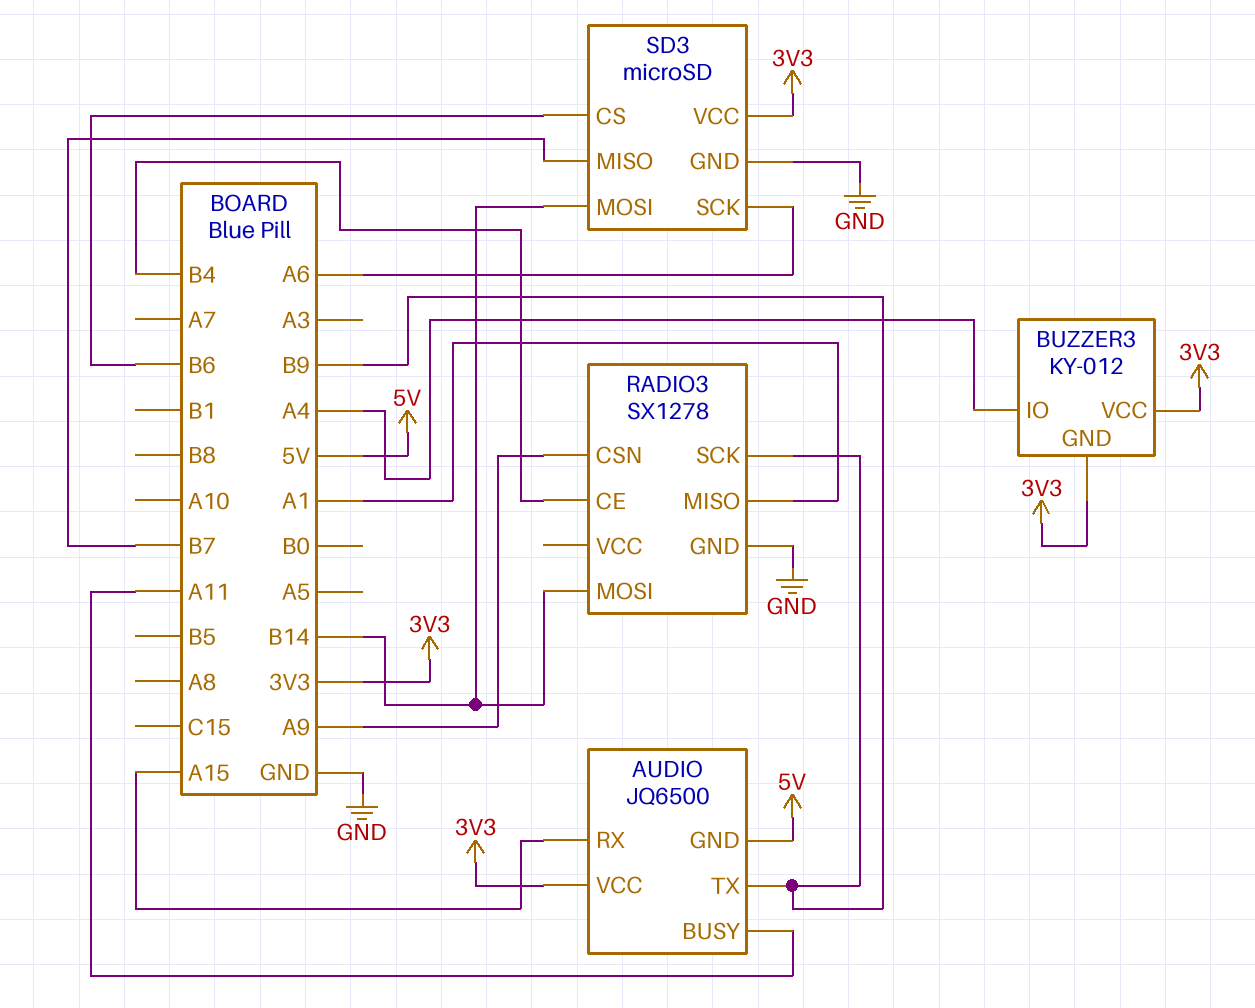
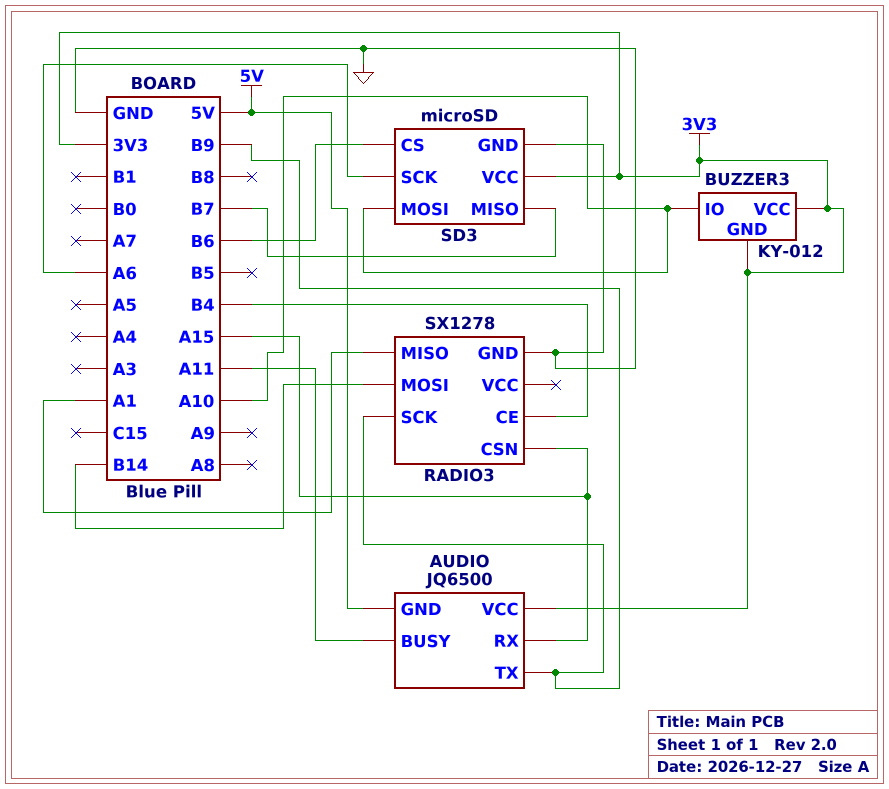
BUZZER3 pin IO: A4 -> A10
RADIO3 pin CSN: A9 -> A15
SD3 pin MOSI: B14 -> A10

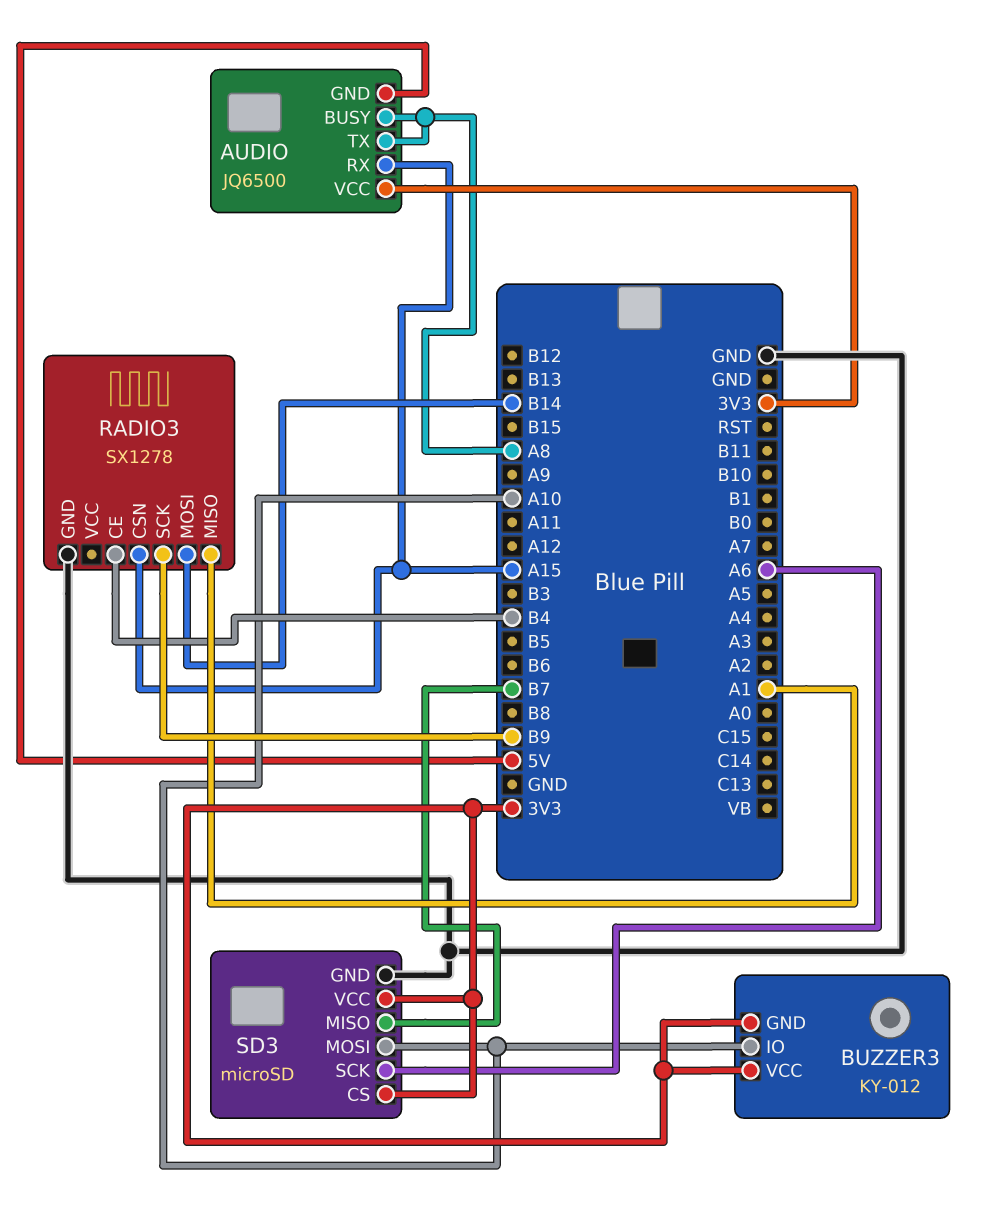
AUDIO pin BUSY: A11 -> A8
AUDIO pin TX: B9 -> A8
SD3 pin CS: B6 -> 3V3

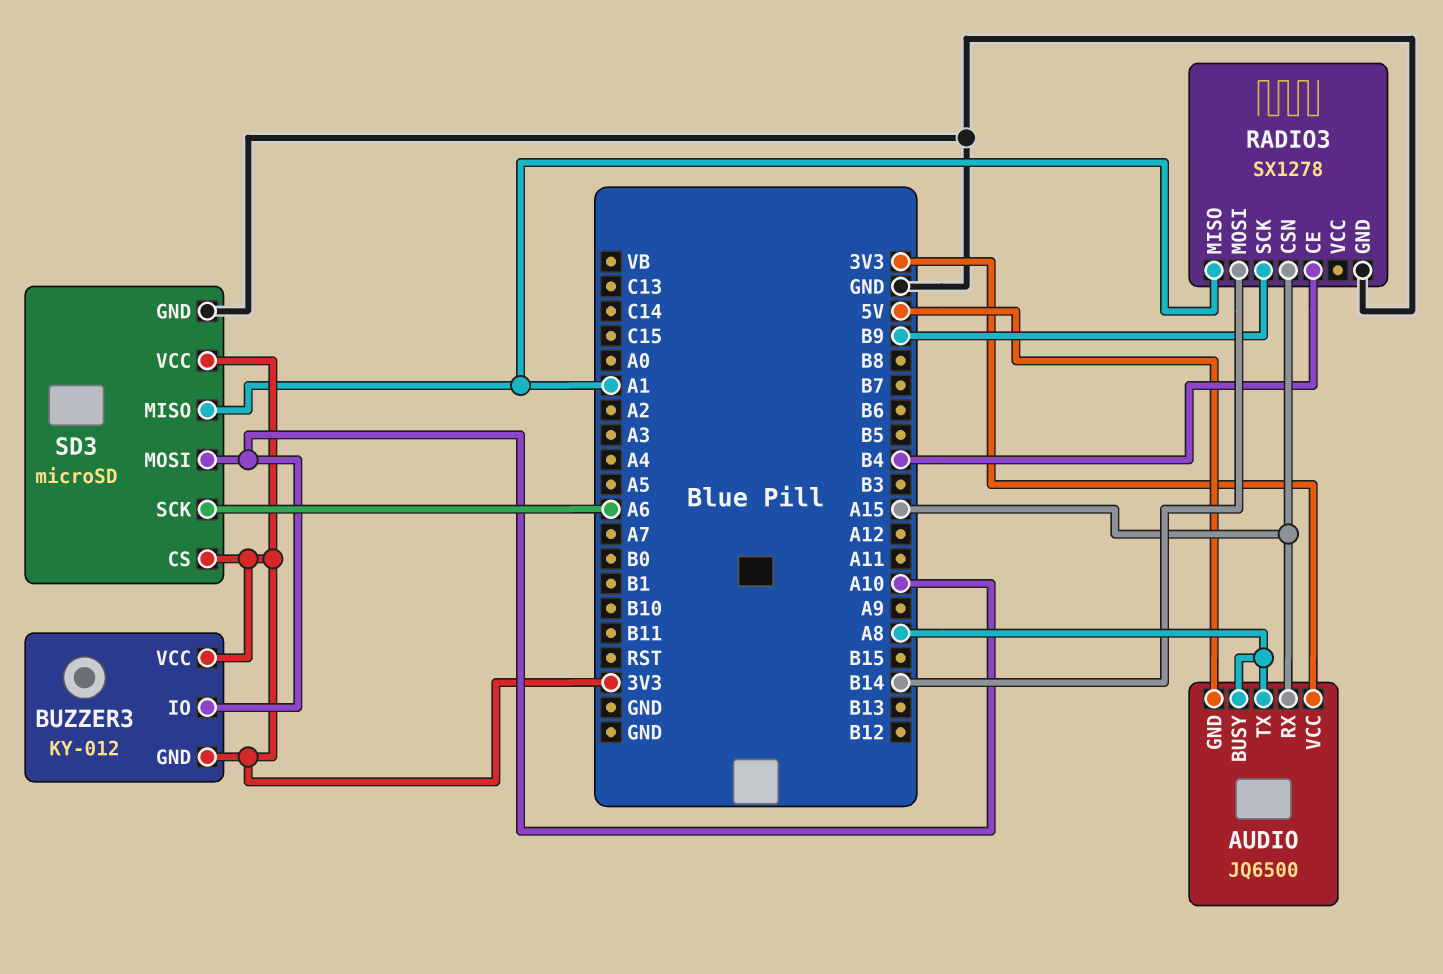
SD3 pin MISO: B7 -> A1

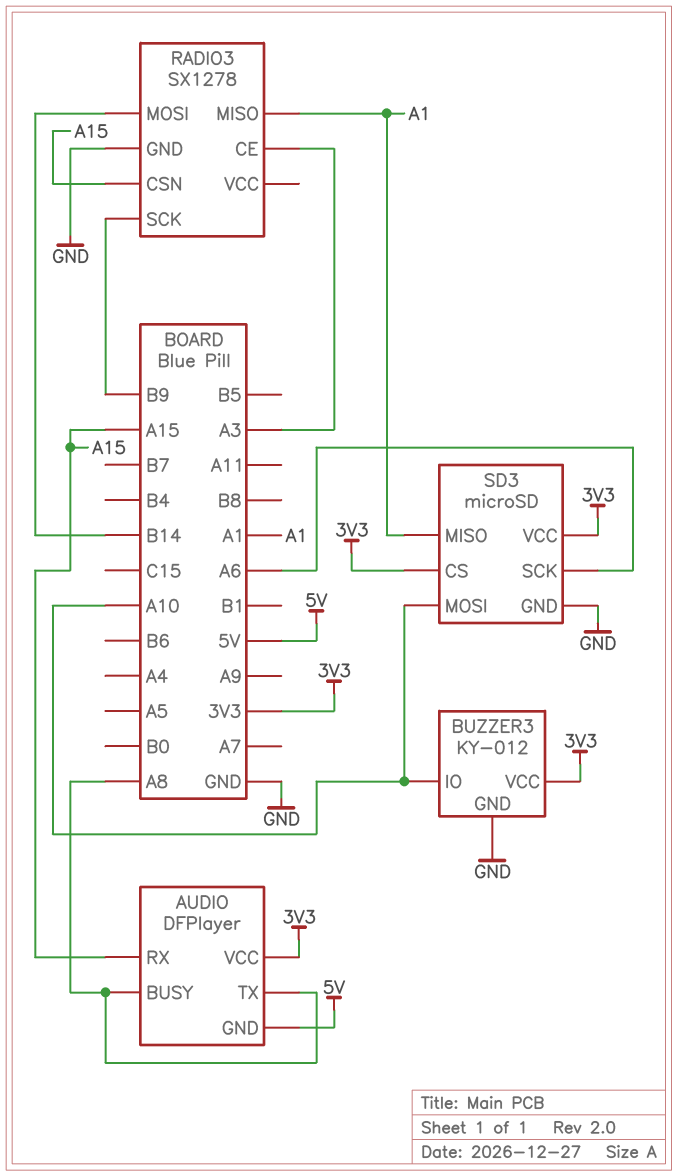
AUDIO: JQ6500 -> DFPlayer
BUZZER3 pin GND: 3V3 -> GND
RADIO3 pin CE: B4 -> A3

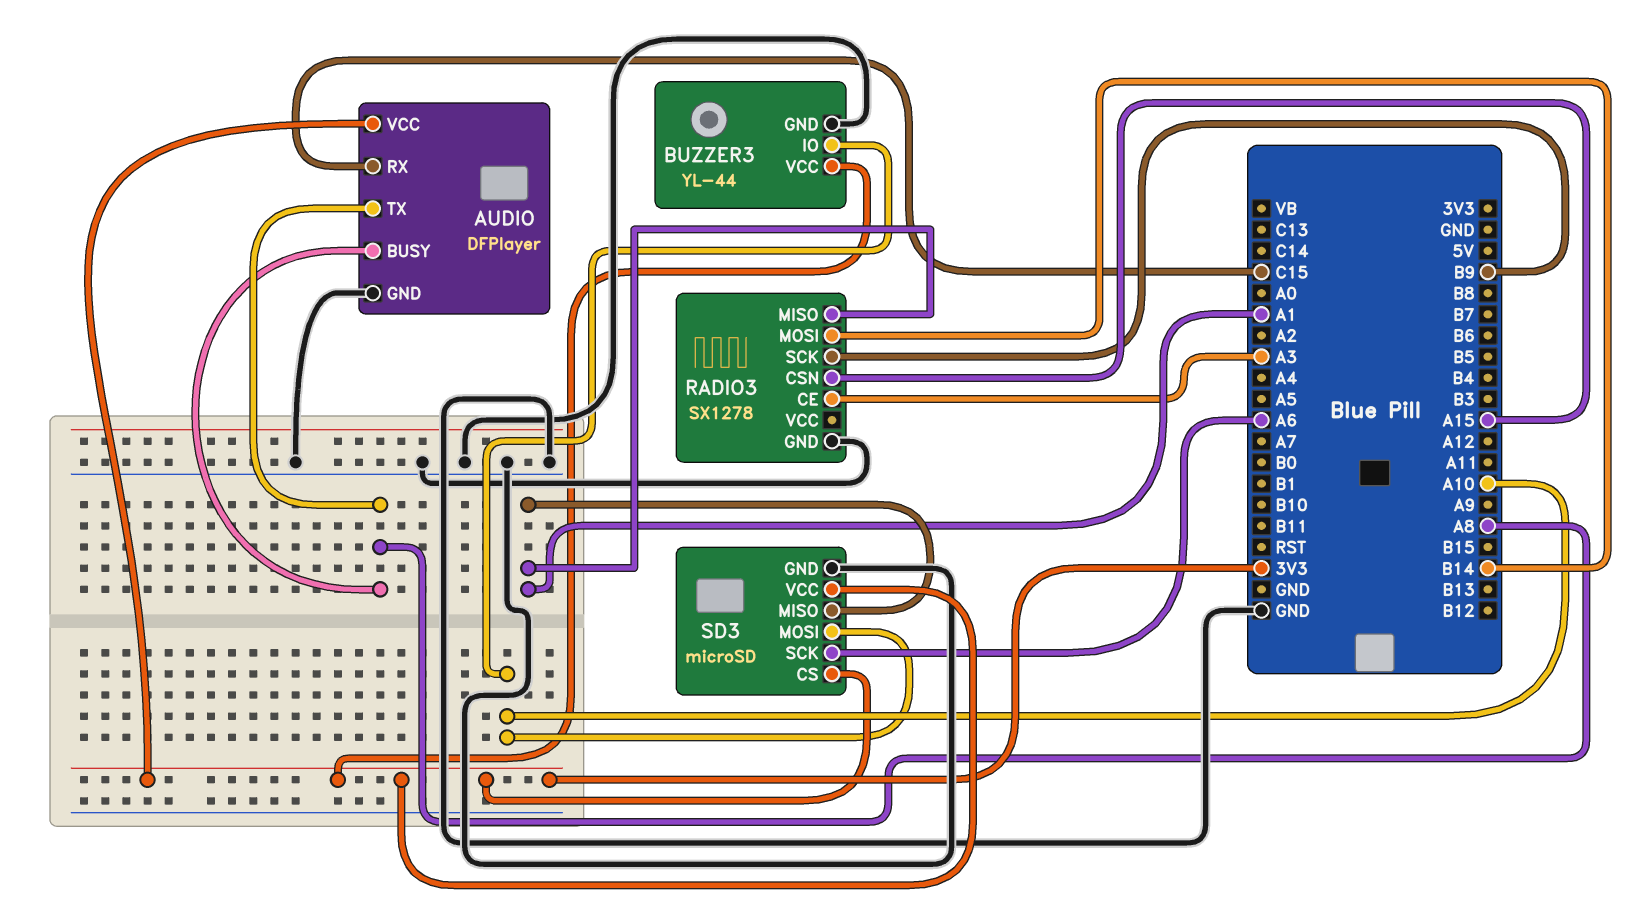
AUDIO pin GND: 5V -> GND
AUDIO pin RX: A15 -> C15
BUZZER3: KY-012 -> YL-44

